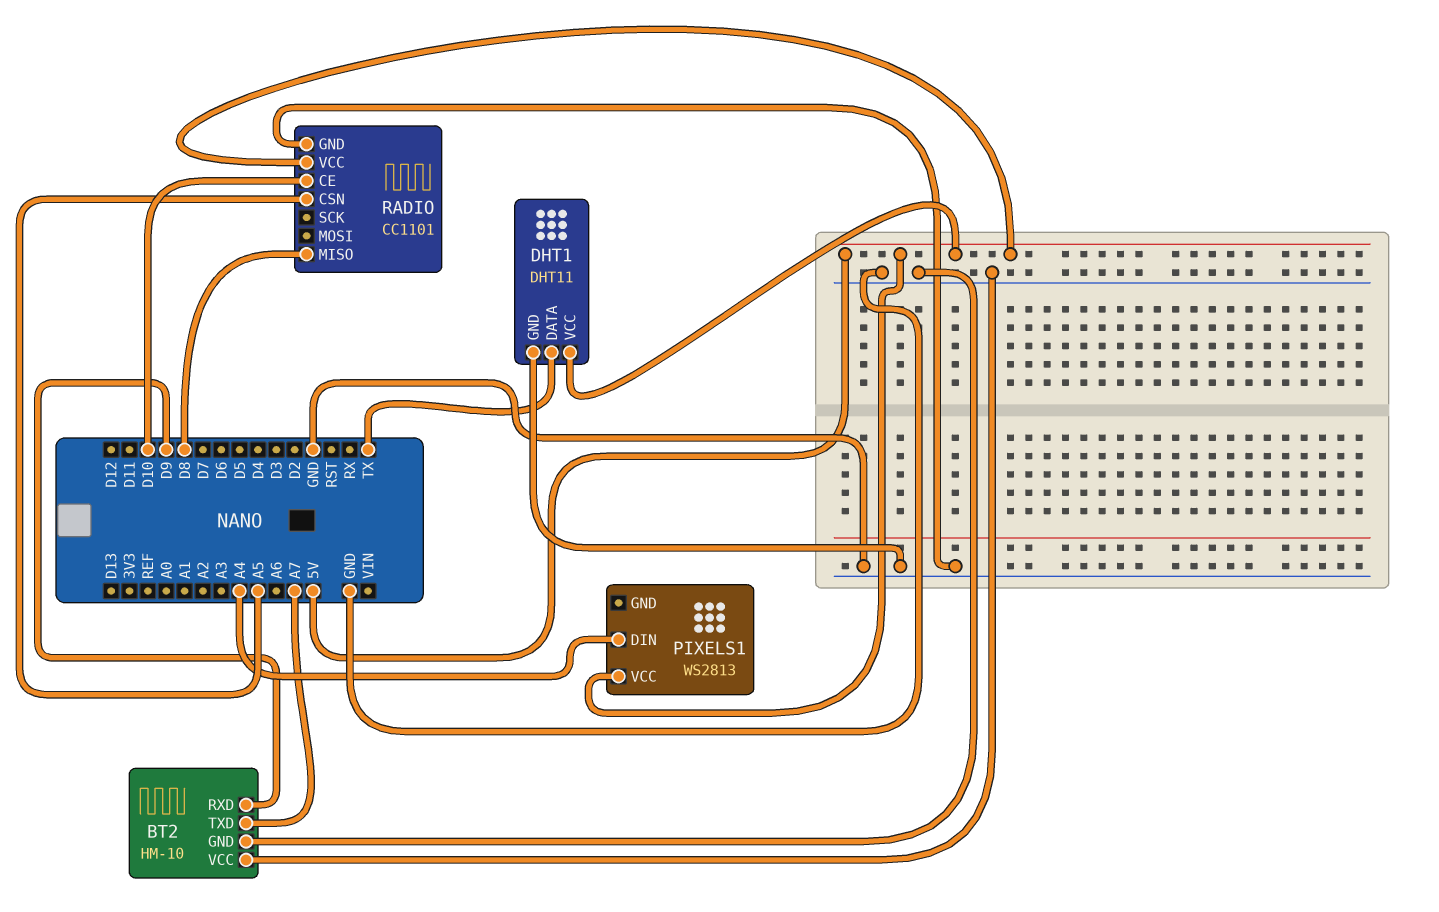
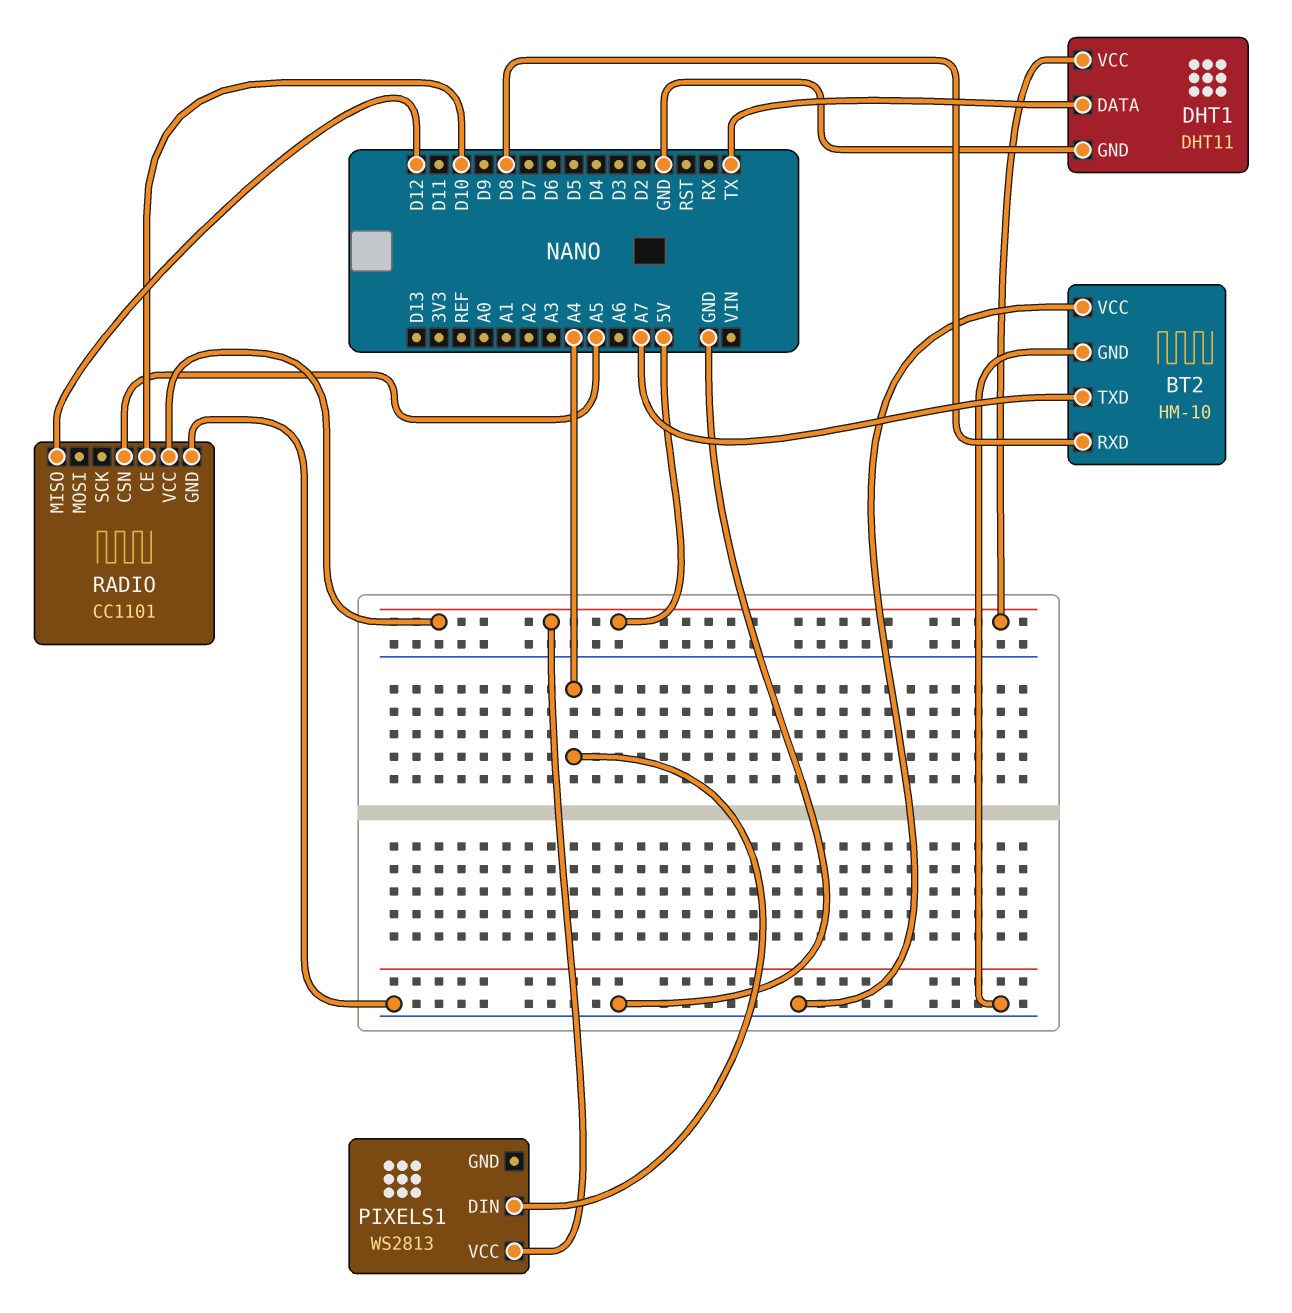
BT2 pin RXD: D9 -> D8
RADIO pin MISO: D8 -> D12

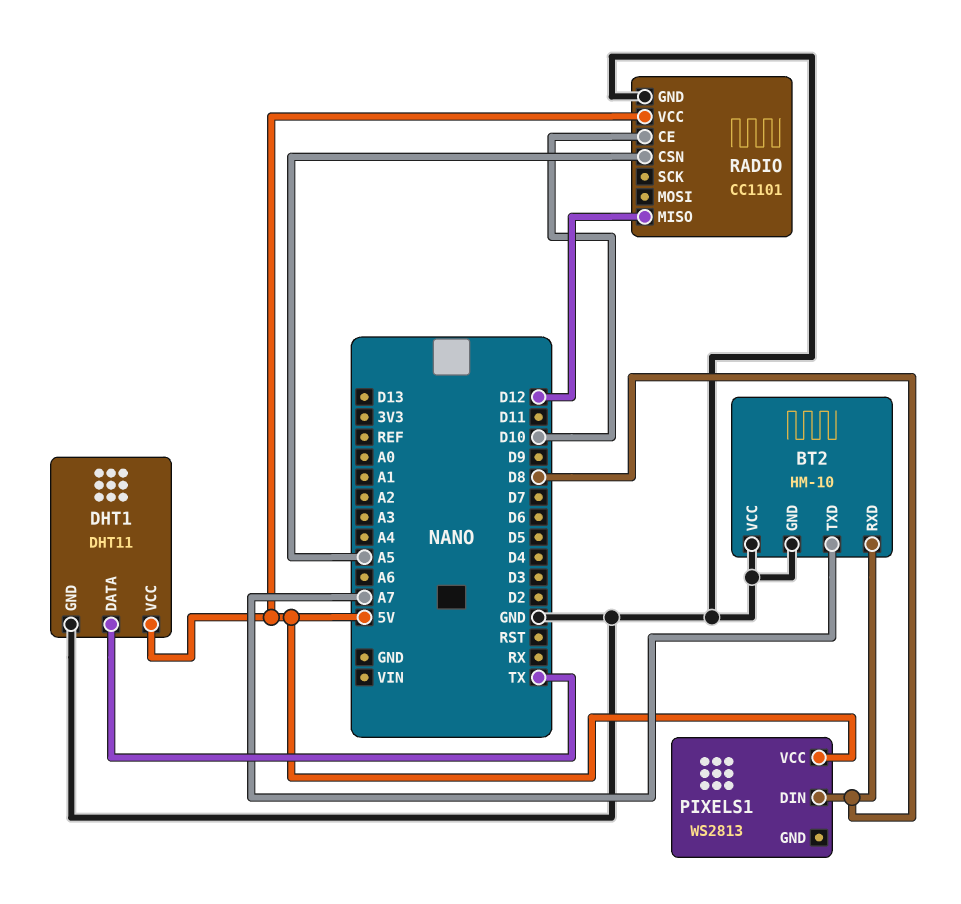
PIXELS1 pin DIN: A4 -> D8

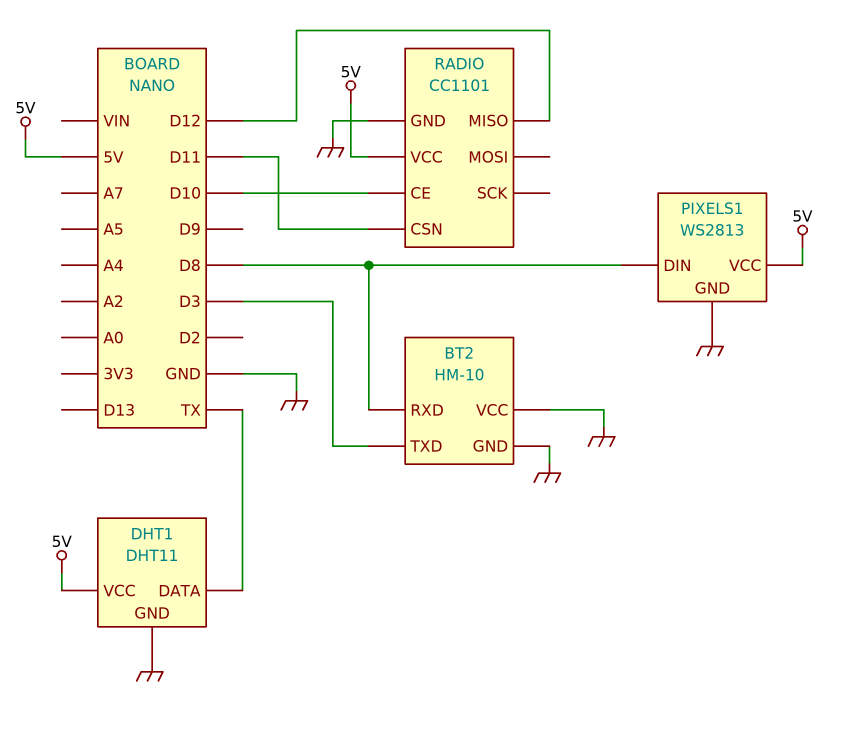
BT2 pin TXD: A7 -> D3
PIXELS1 pin GND: none -> GND
RADIO pin CSN: A5 -> D11

